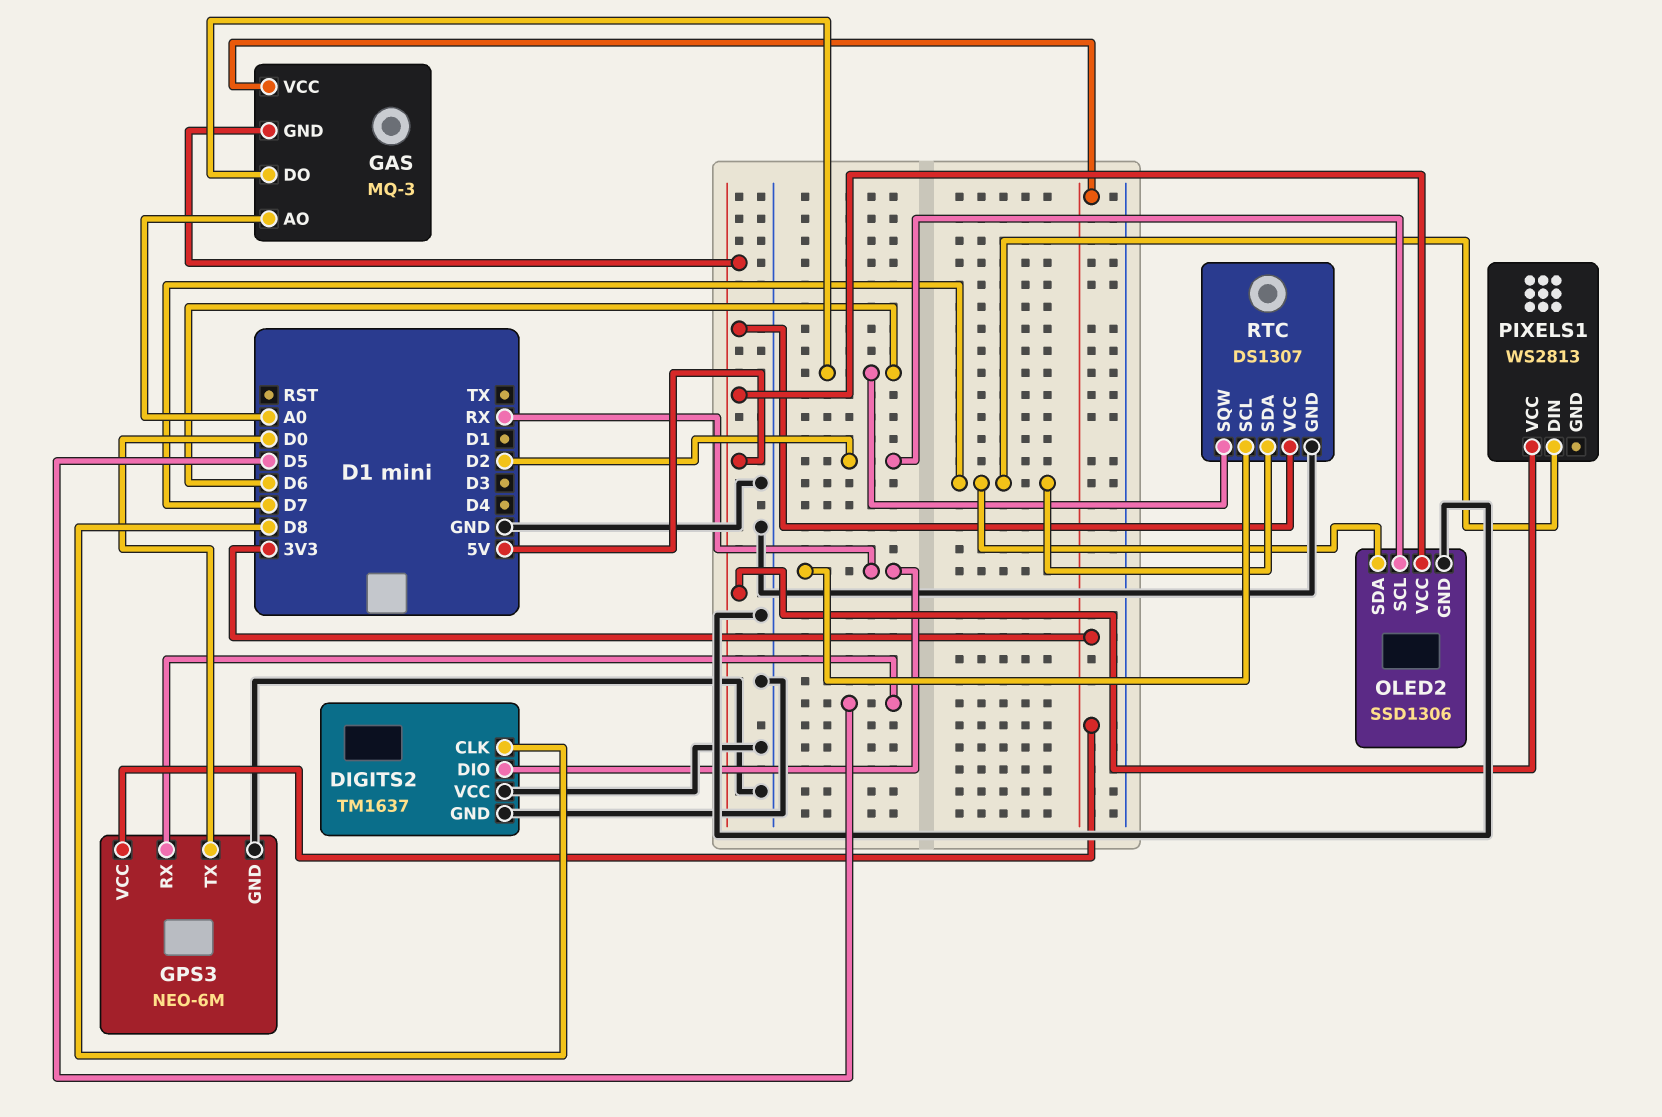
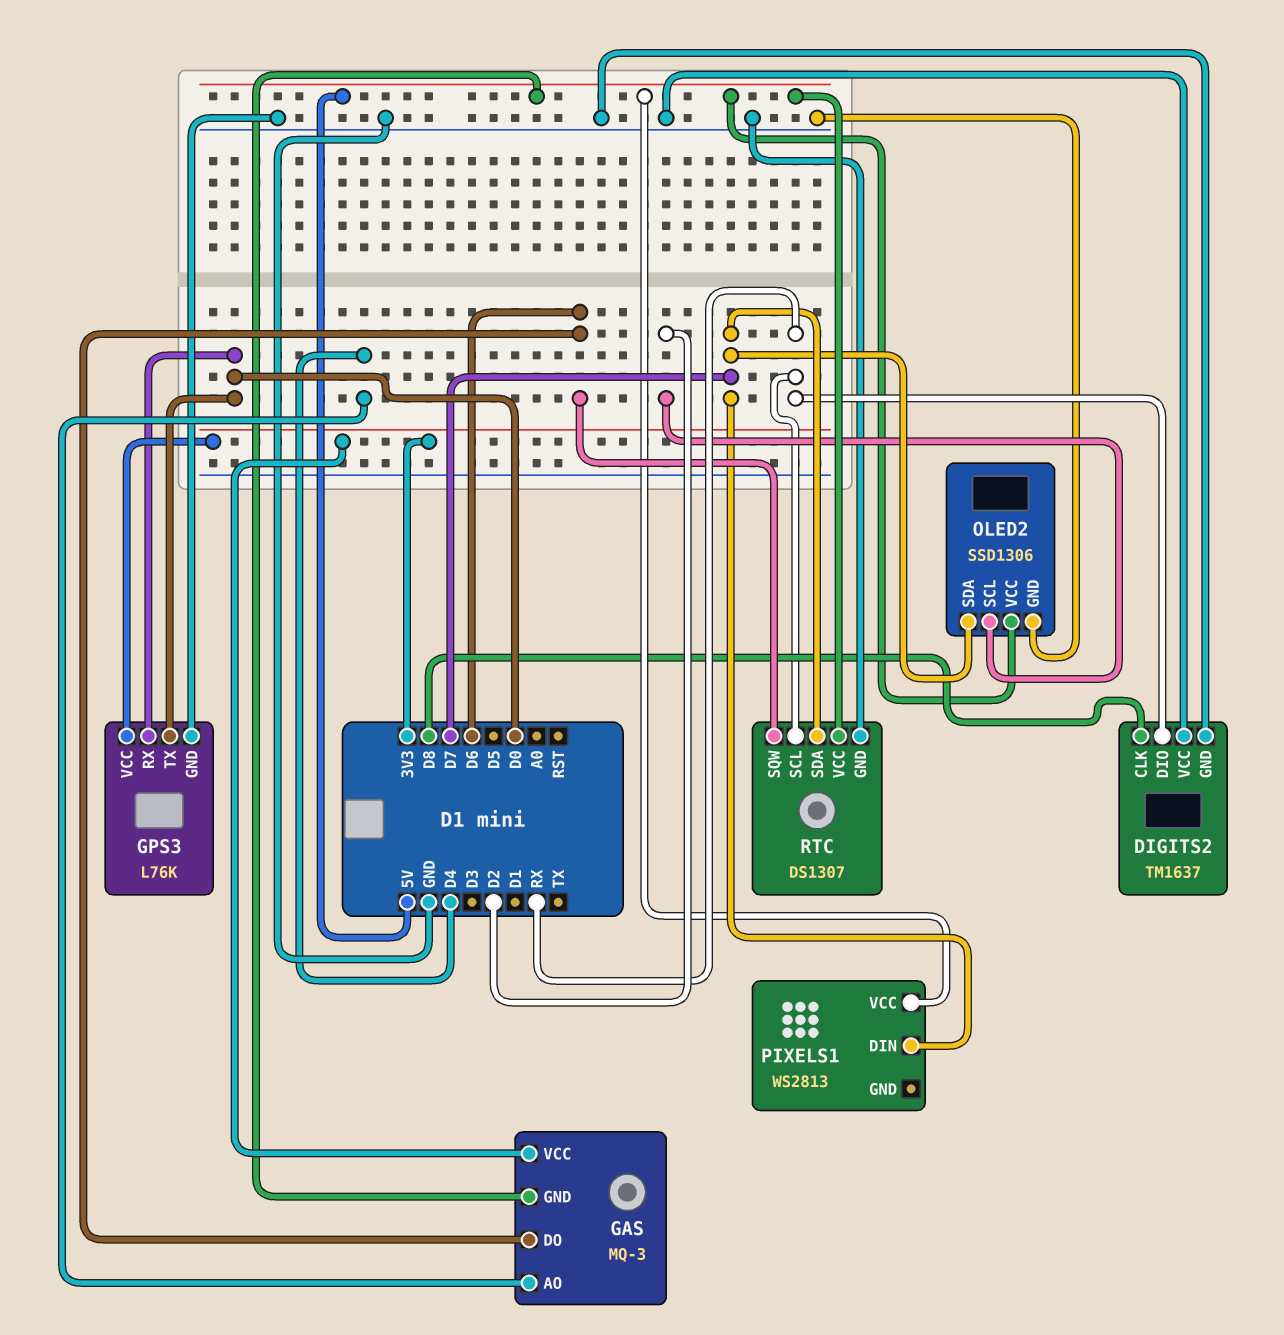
GAS pin AO: A0 -> D4
GPS3: NEO-6M -> L76K
GPS3 pin RX: D5 -> D0

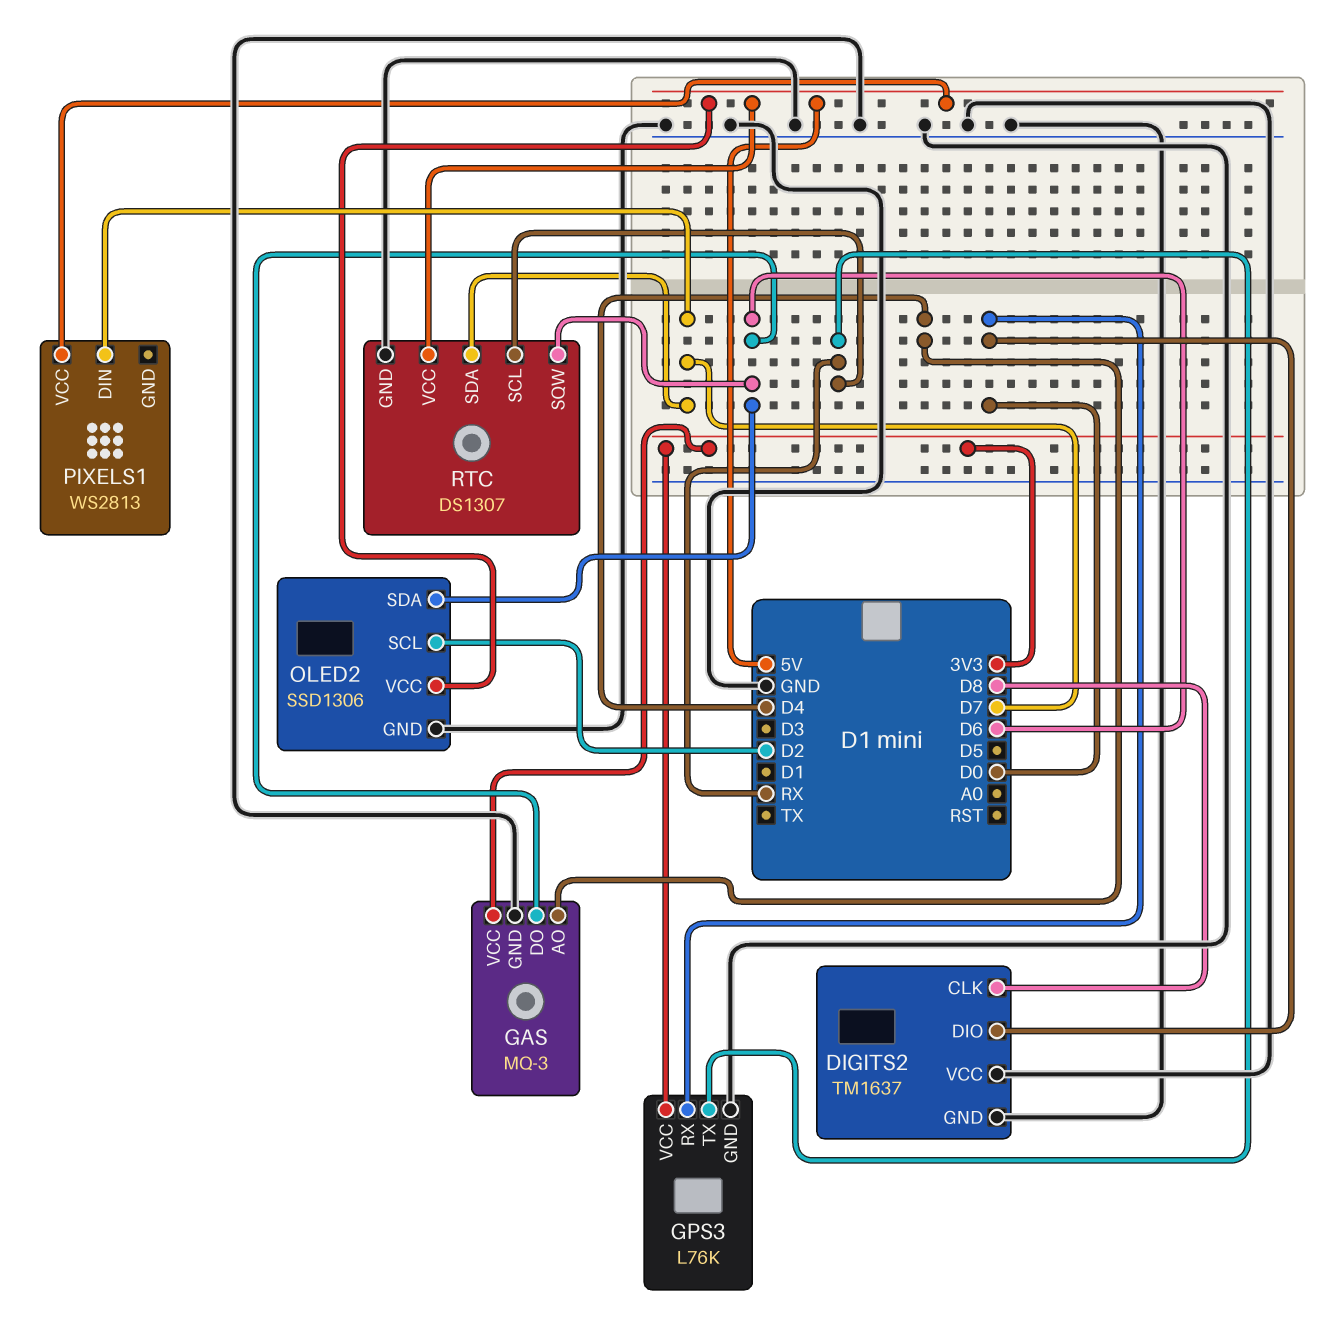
DIGITS2 pin DIO: RX -> D0
GAS pin GND: 5V -> GND
GPS3 pin TX: D0 -> RX
OLED2 pin SDA: D7 -> D6

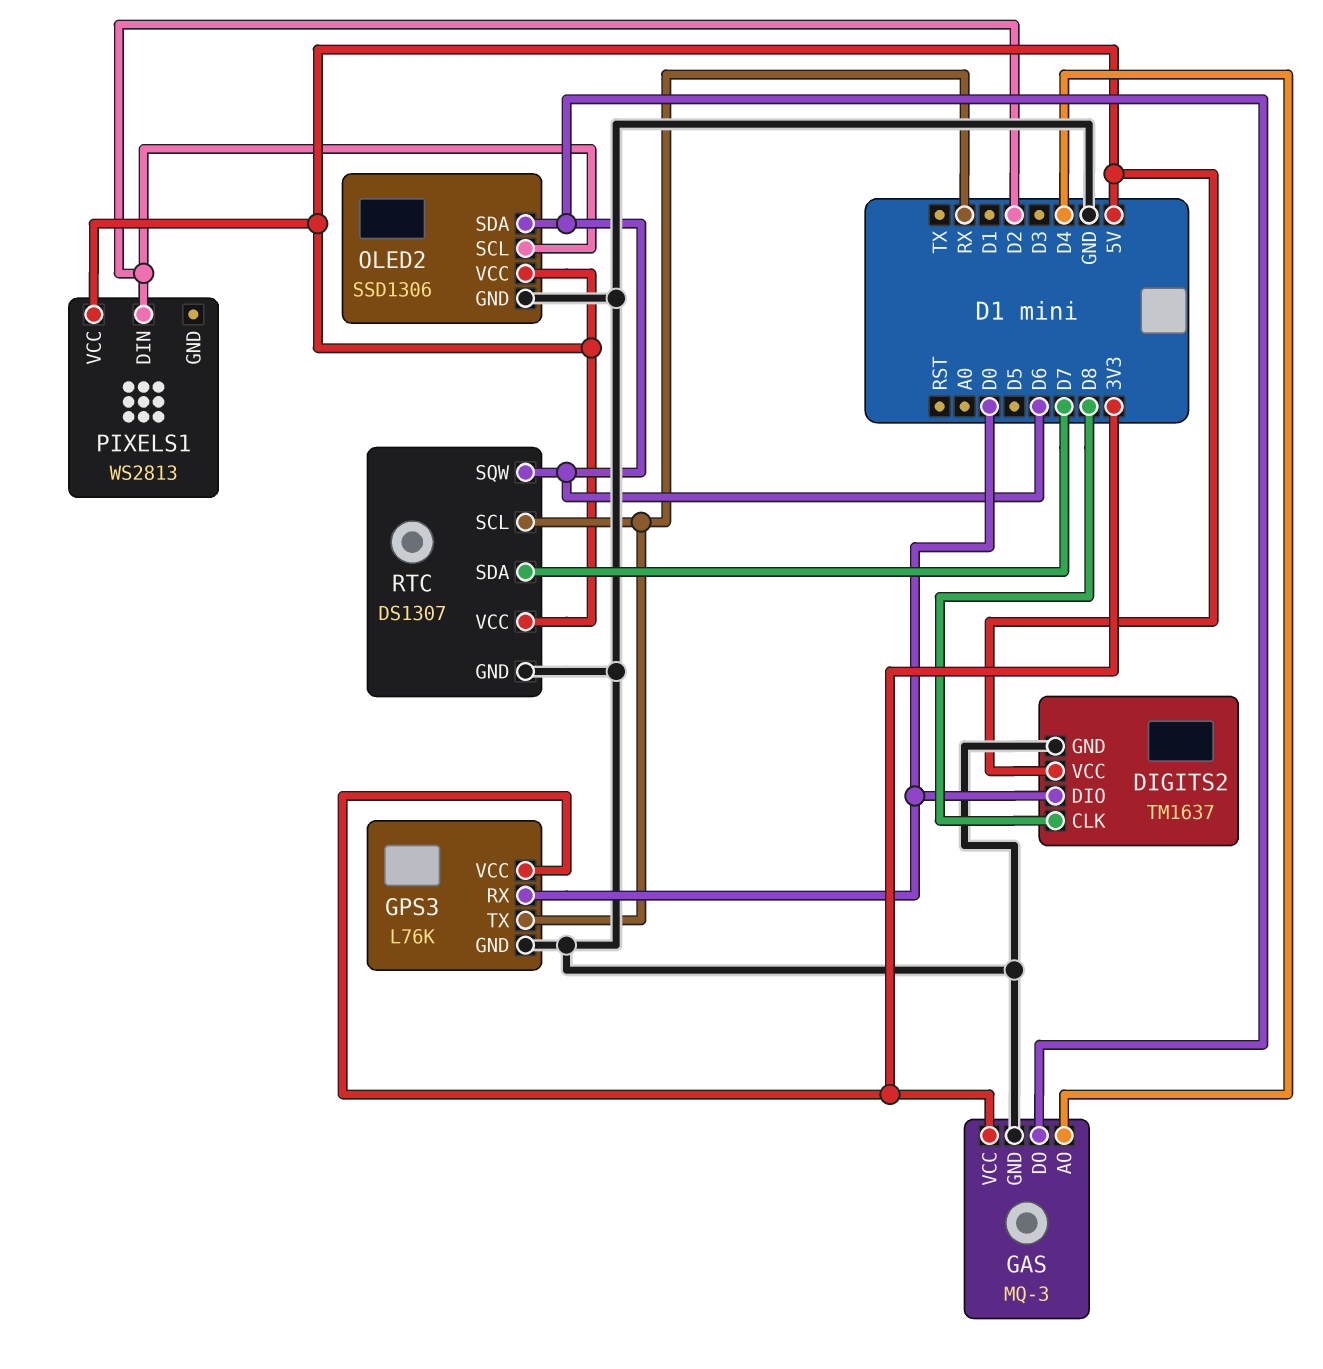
DIGITS2 pin VCC: GND -> 5V
PIXELS1 pin DIN: D7 -> D2

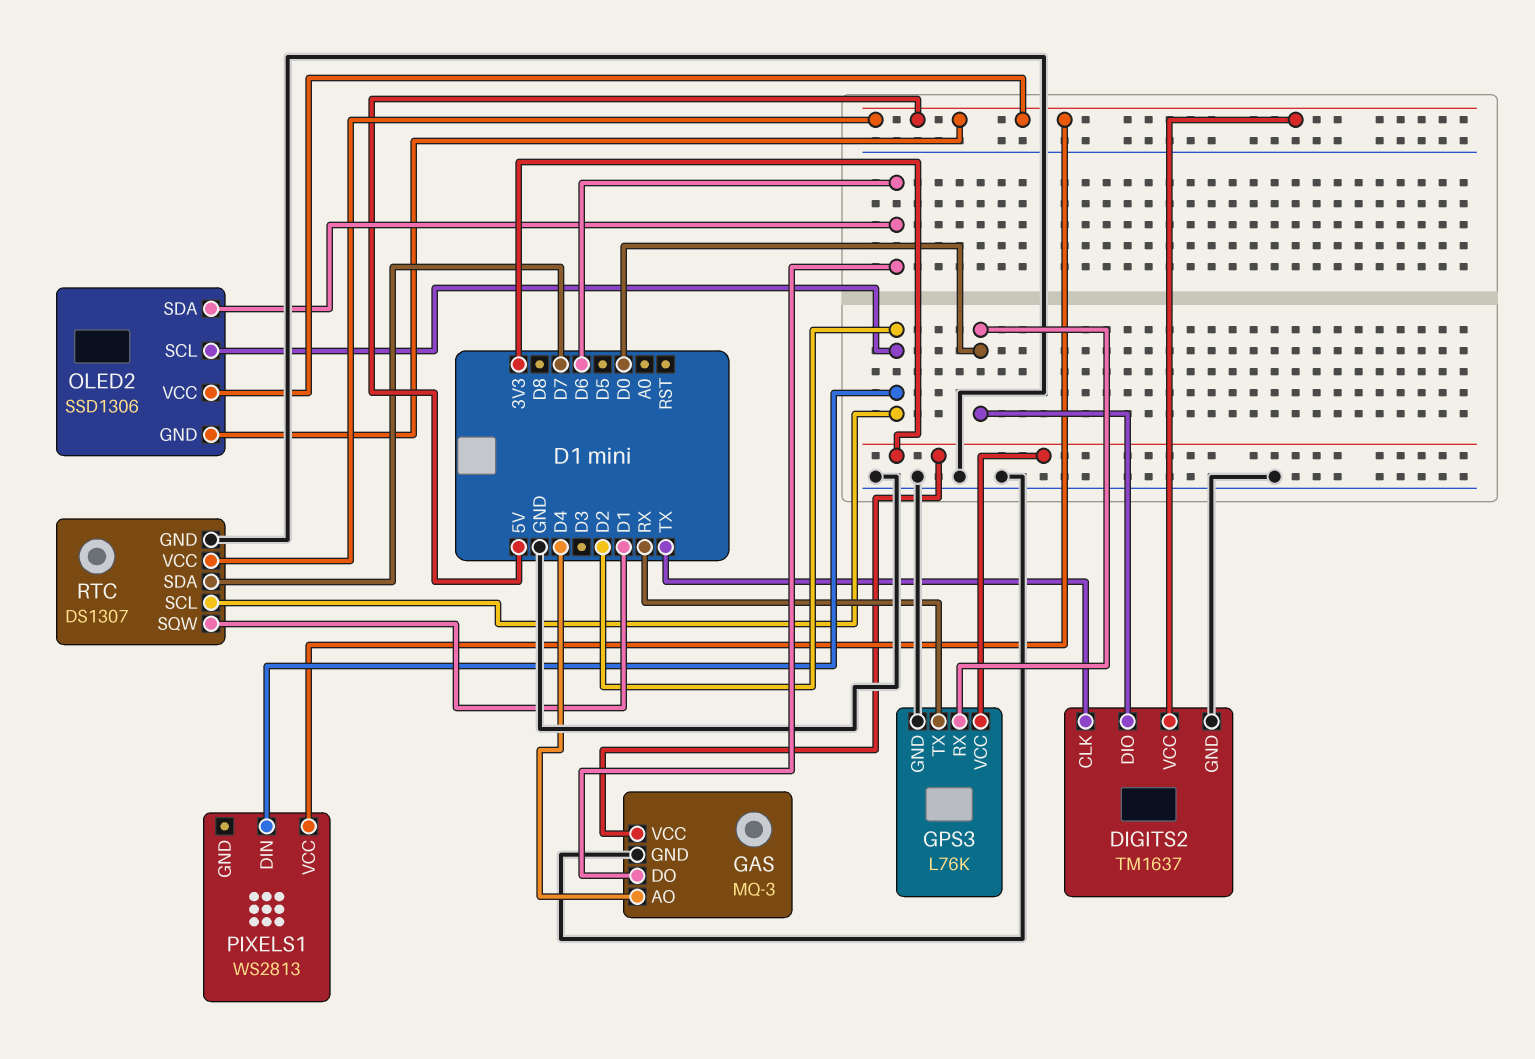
DIGITS2 pin CLK: D8 -> TX
OLED2 pin GND: GND -> 5V
RTC pin SCL: RX -> D2
RTC pin SQW: D6 -> D1

